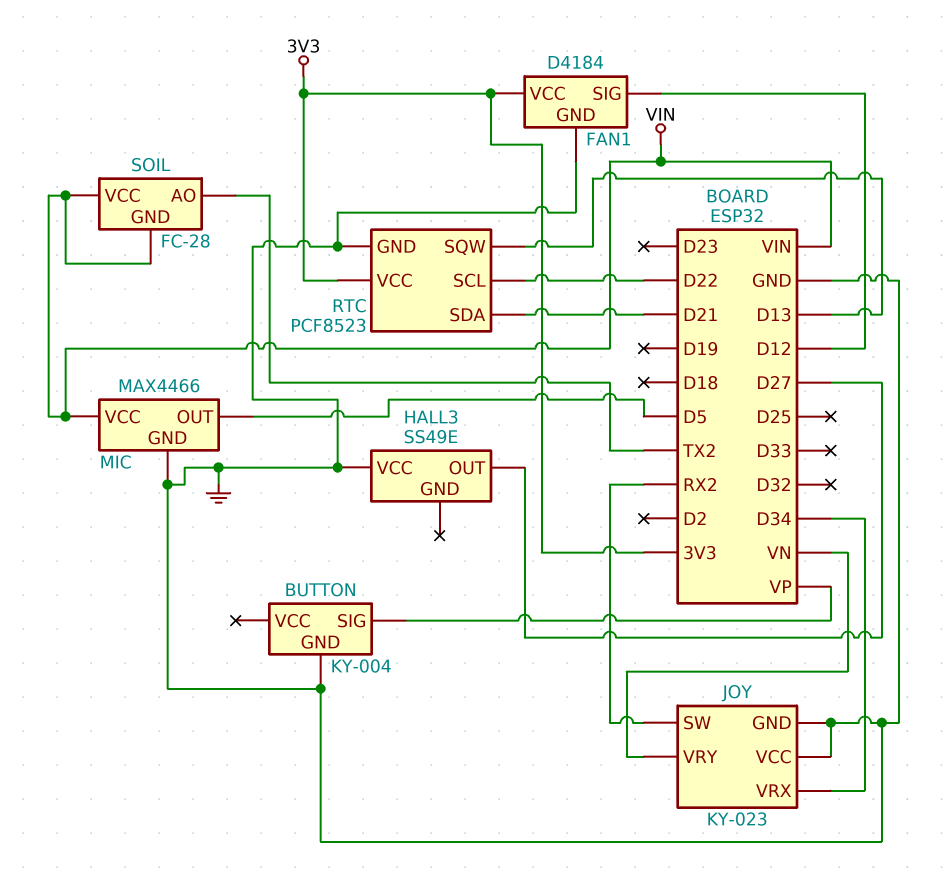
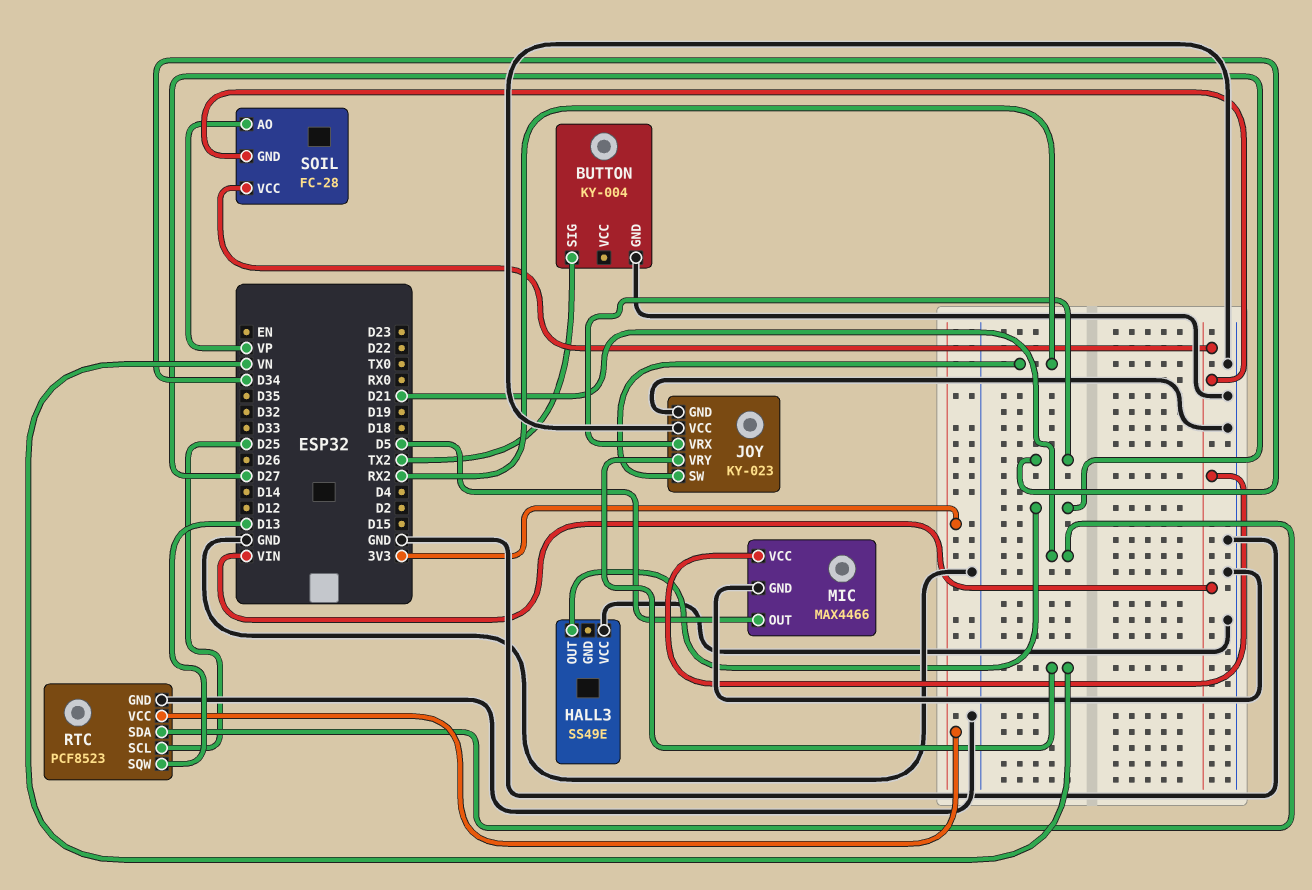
BUTTON pin SIG: VP -> TX2
FAN1: D4184 -> none
FAN1 pin GND: GND -> none
FAN1 pin SIG: D12 -> none
FAN1 pin VCC: 3V3 -> none
RTC pin SCL: D22 -> D25
SOIL pin AO: TX2 -> VP

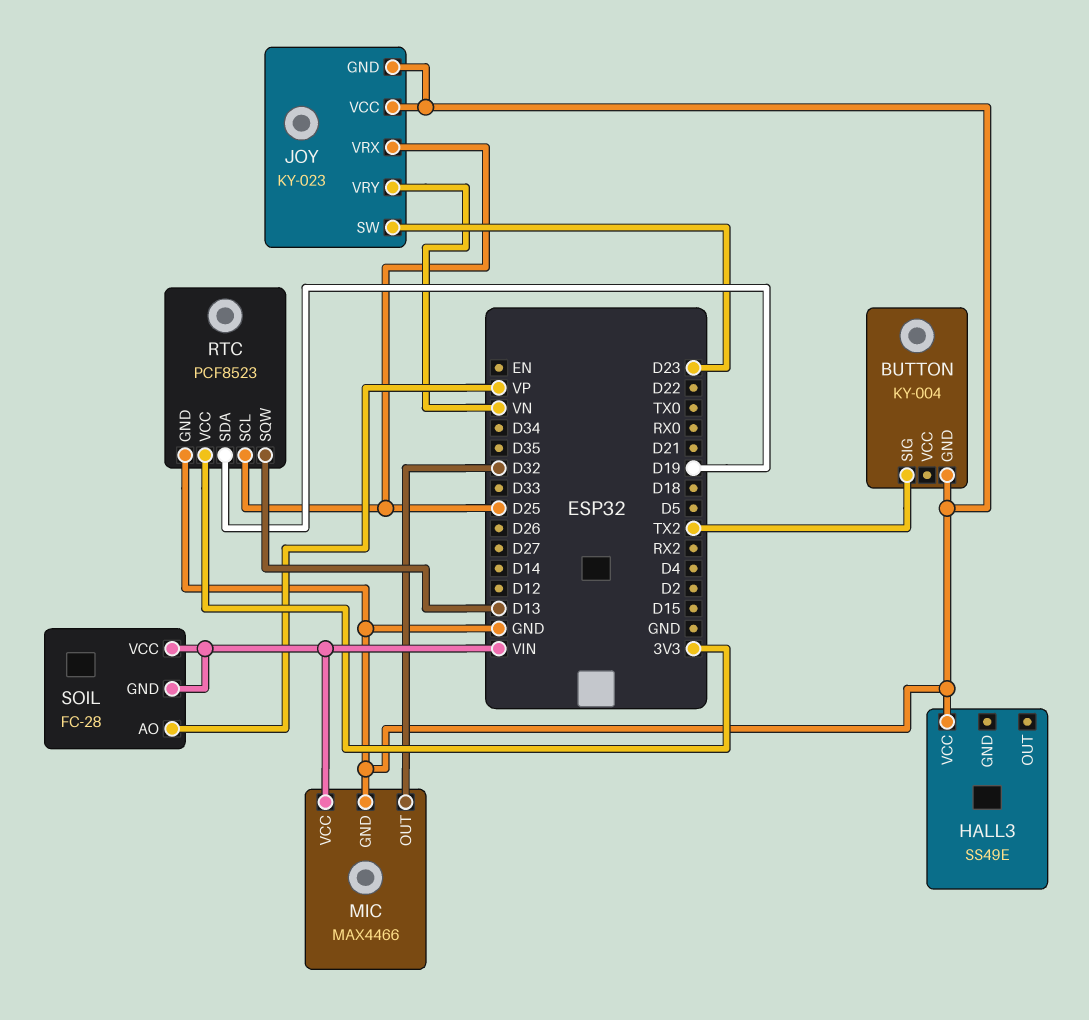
HALL3 pin OUT: D27 -> none
JOY pin SW: RX2 -> D23
JOY pin VRX: D34 -> D25
MIC pin OUT: D5 -> D32
RTC pin SDA: D21 -> D19

